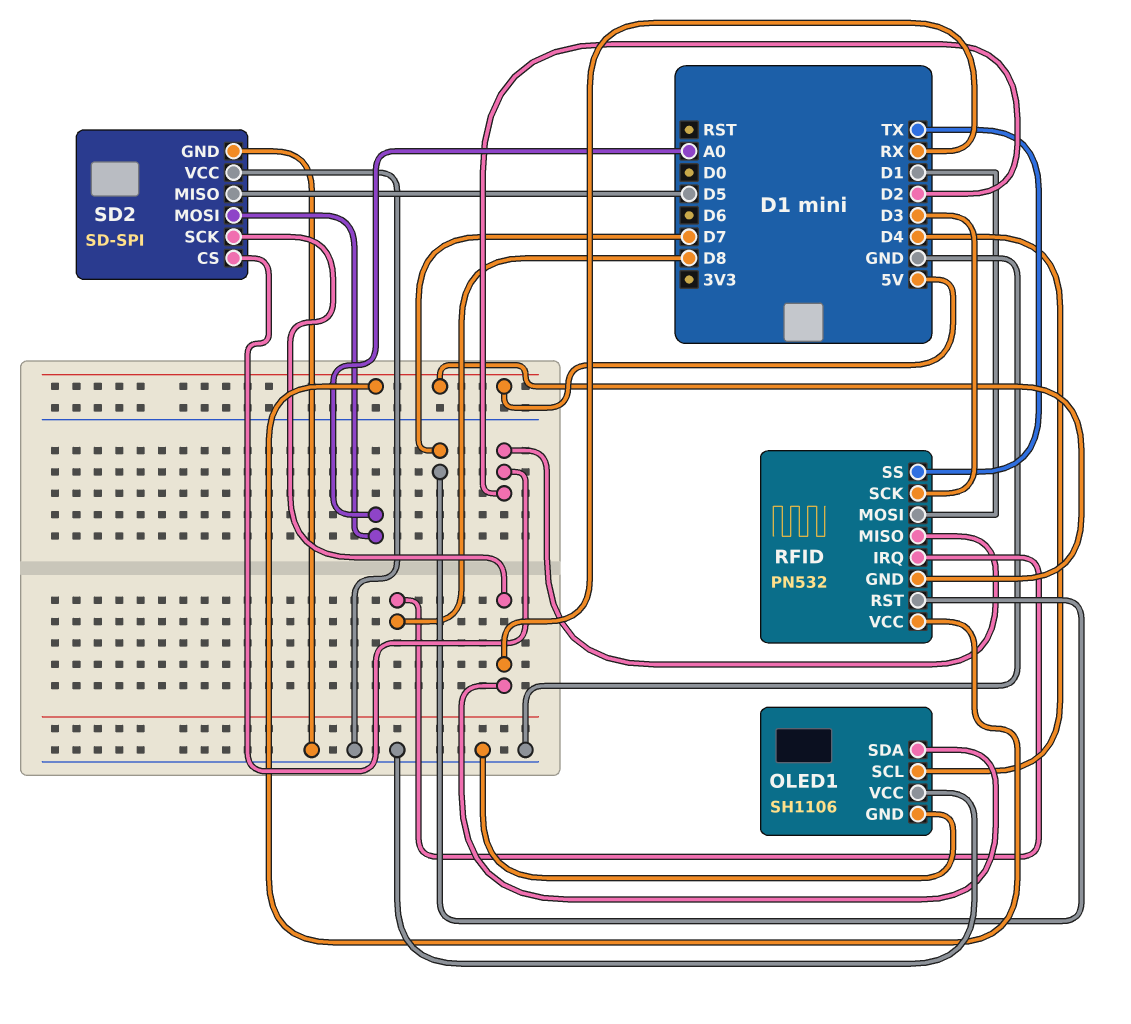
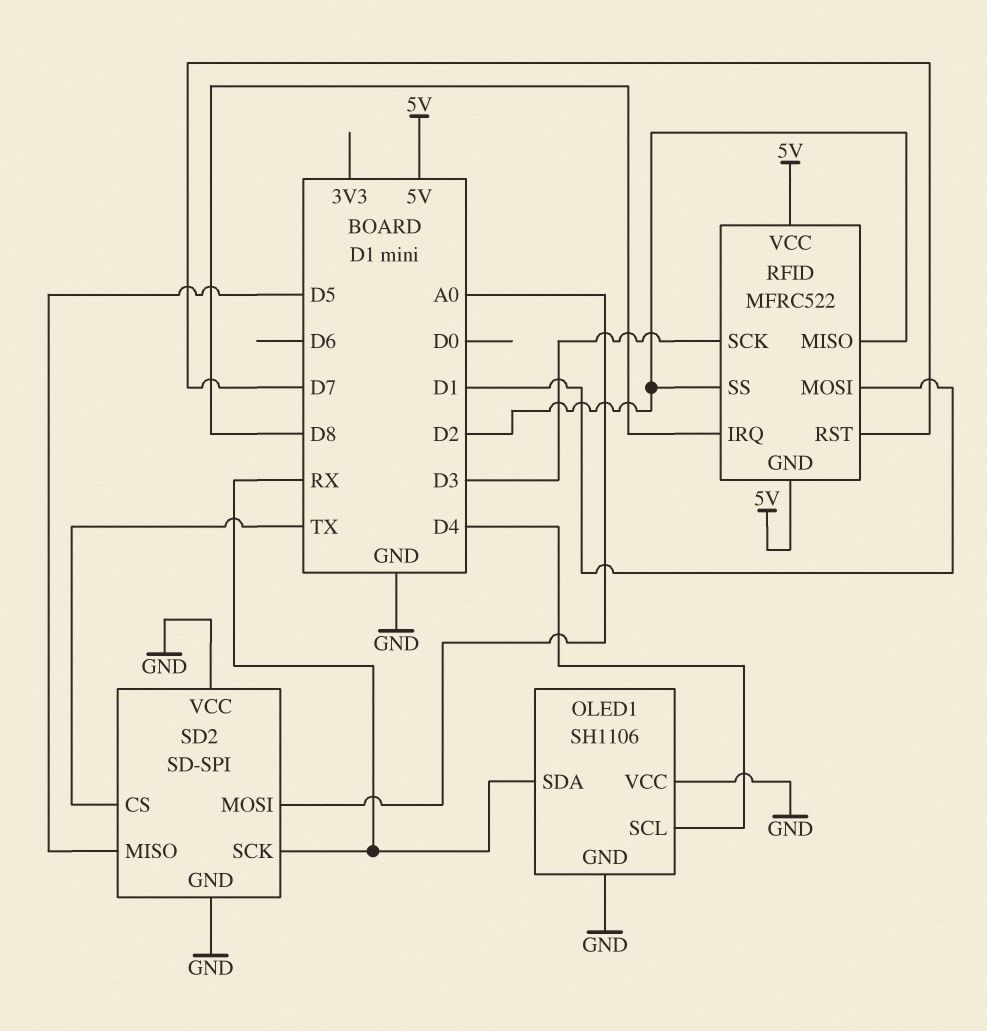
RFID: PN532 -> MFRC522
RFID pin SS: TX -> D2
SD2 pin CS: D2 -> TX

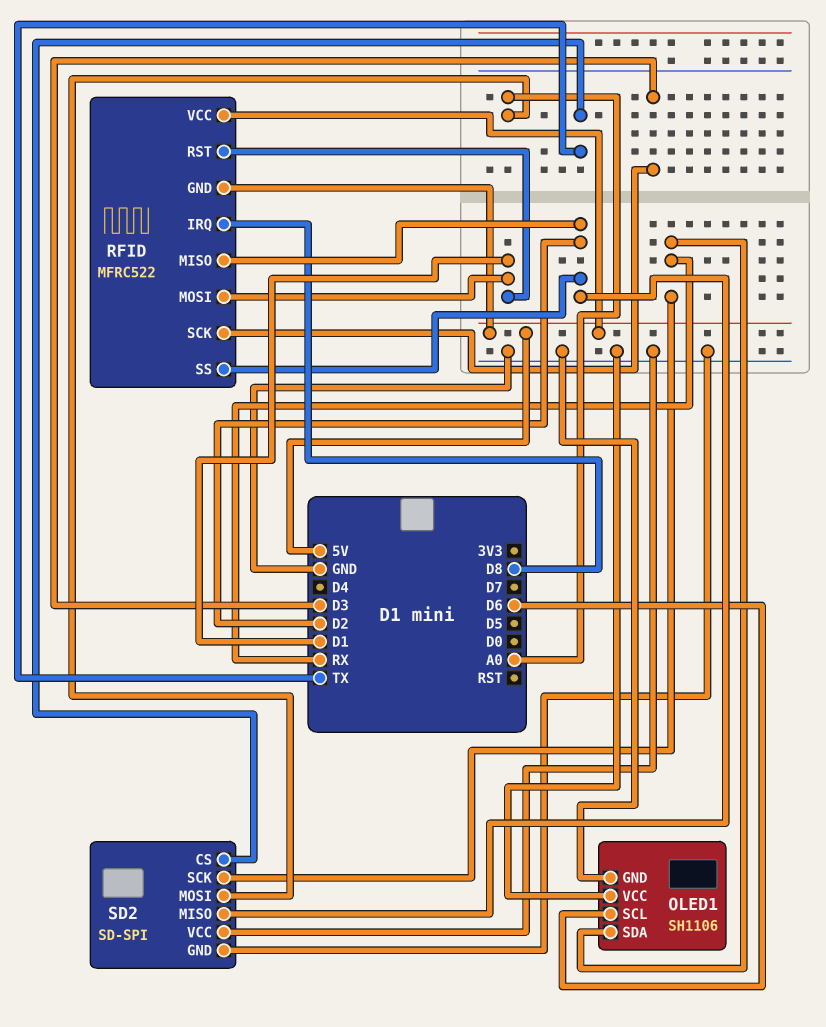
OLED1 pin SCL: D4 -> D6
RFID pin RST: D7 -> D1
SD2 pin MISO: D5 -> D2

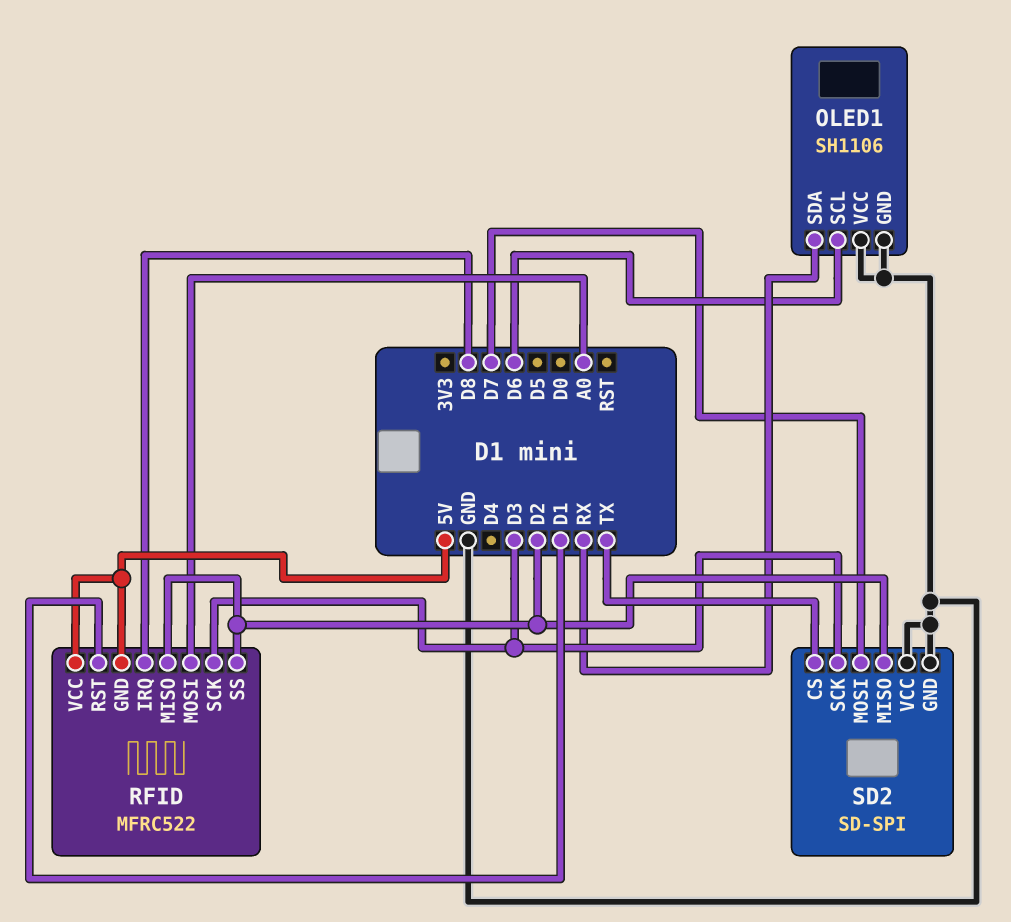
RFID pin MOSI: D1 -> A0
SD2 pin MOSI: A0 -> D7
SD2 pin SCK: RX -> D3

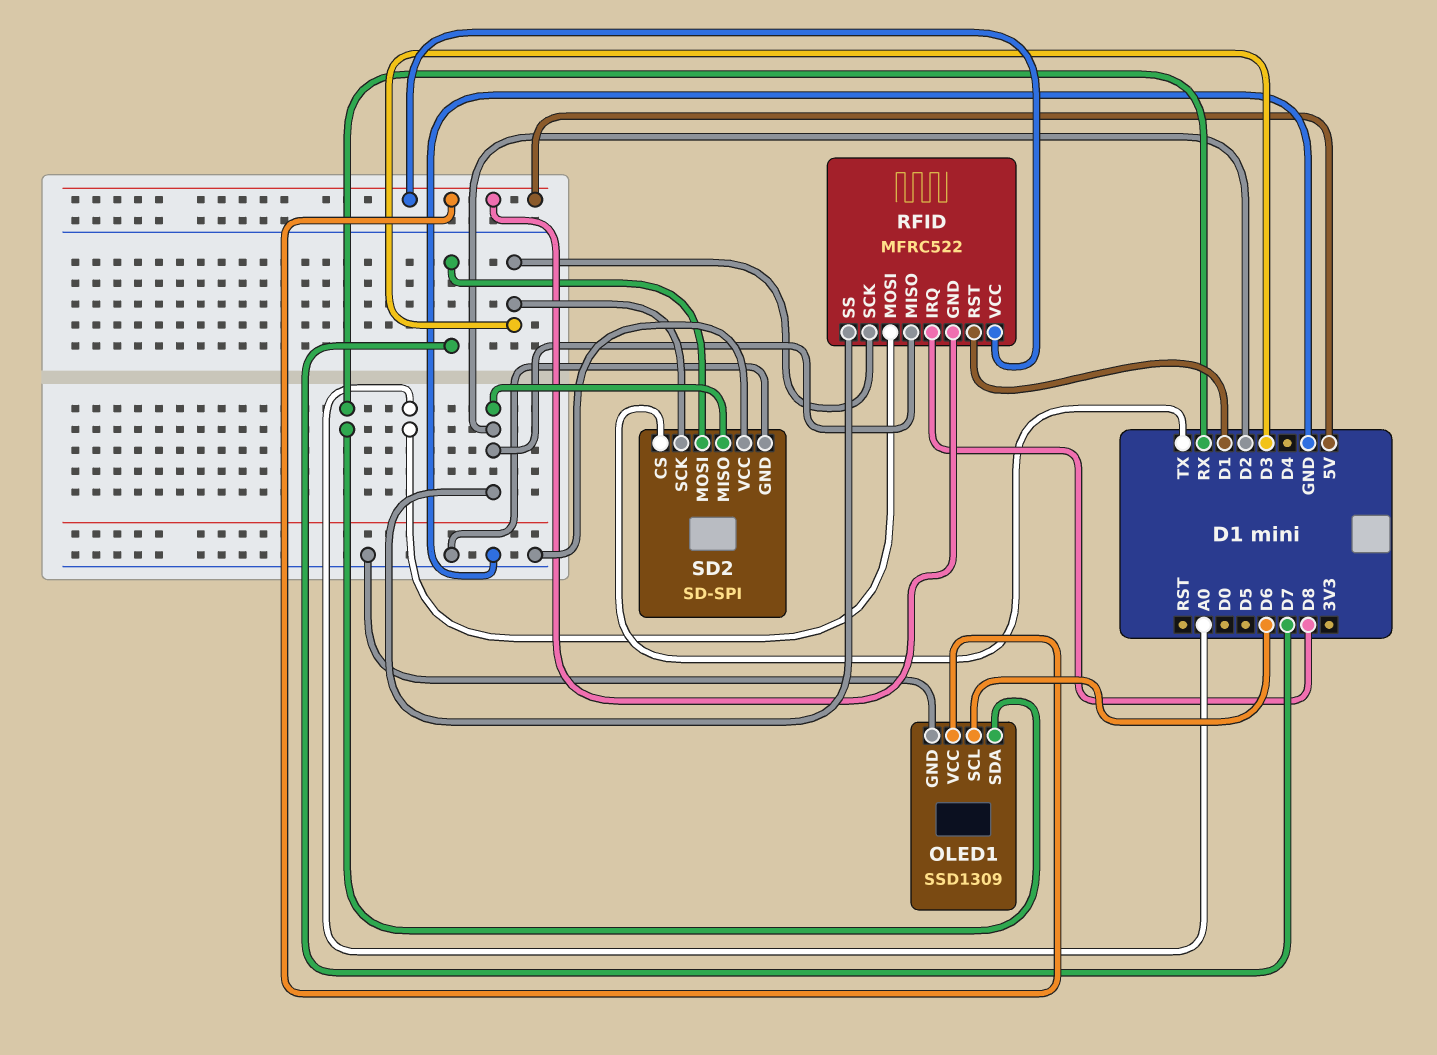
OLED1: SH1106 -> SSD1309
OLED1 pin VCC: GND -> 5V

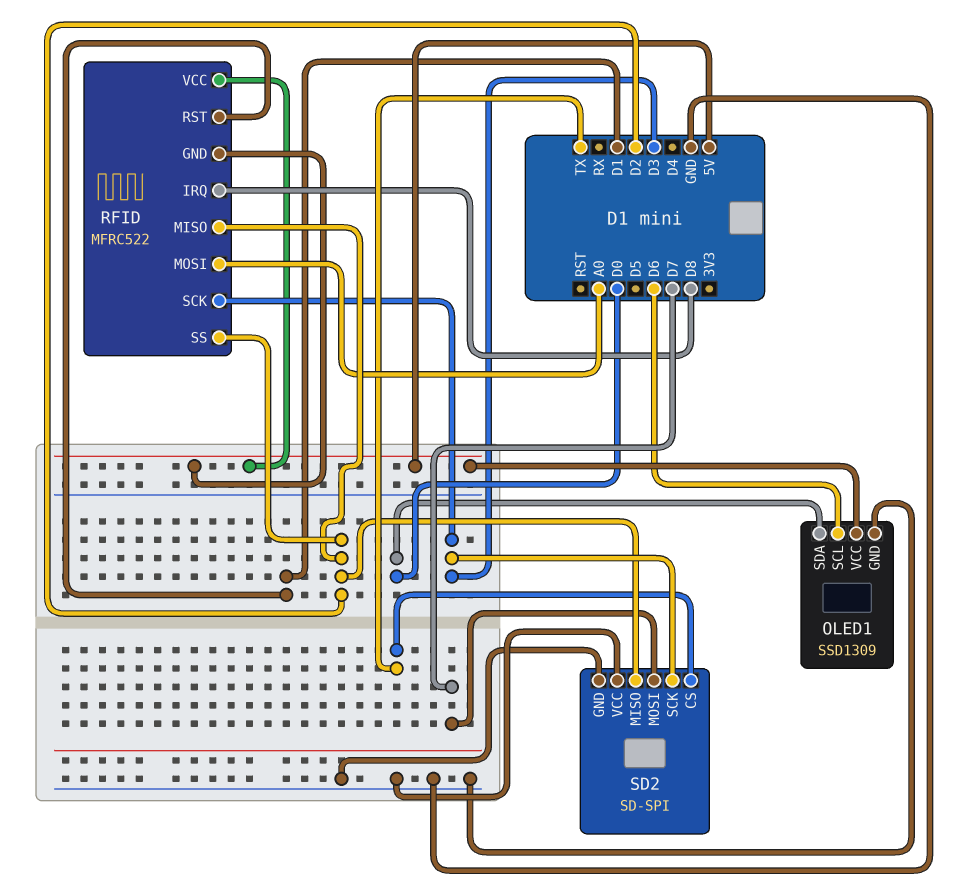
OLED1 pin SDA: RX -> D0

